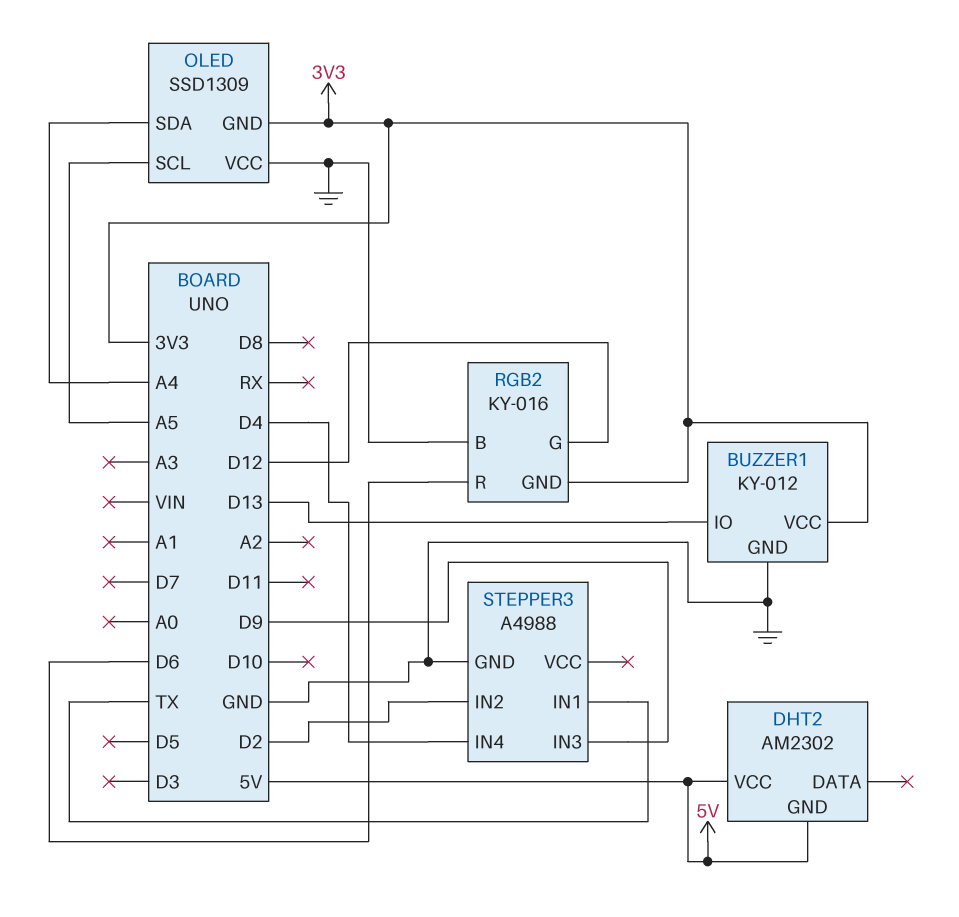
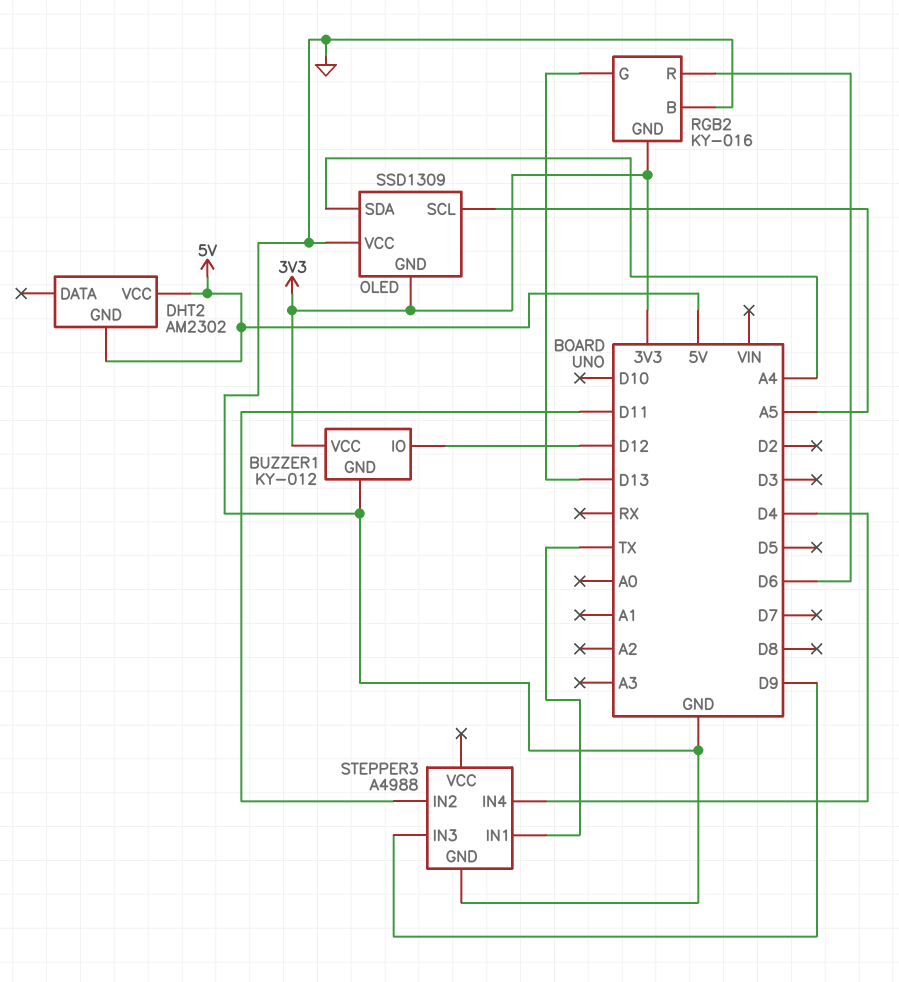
BUZZER1 pin IO: D13 -> D12
RGB2 pin G: D12 -> D13
STEPPER3 pin IN2: D2 -> D11

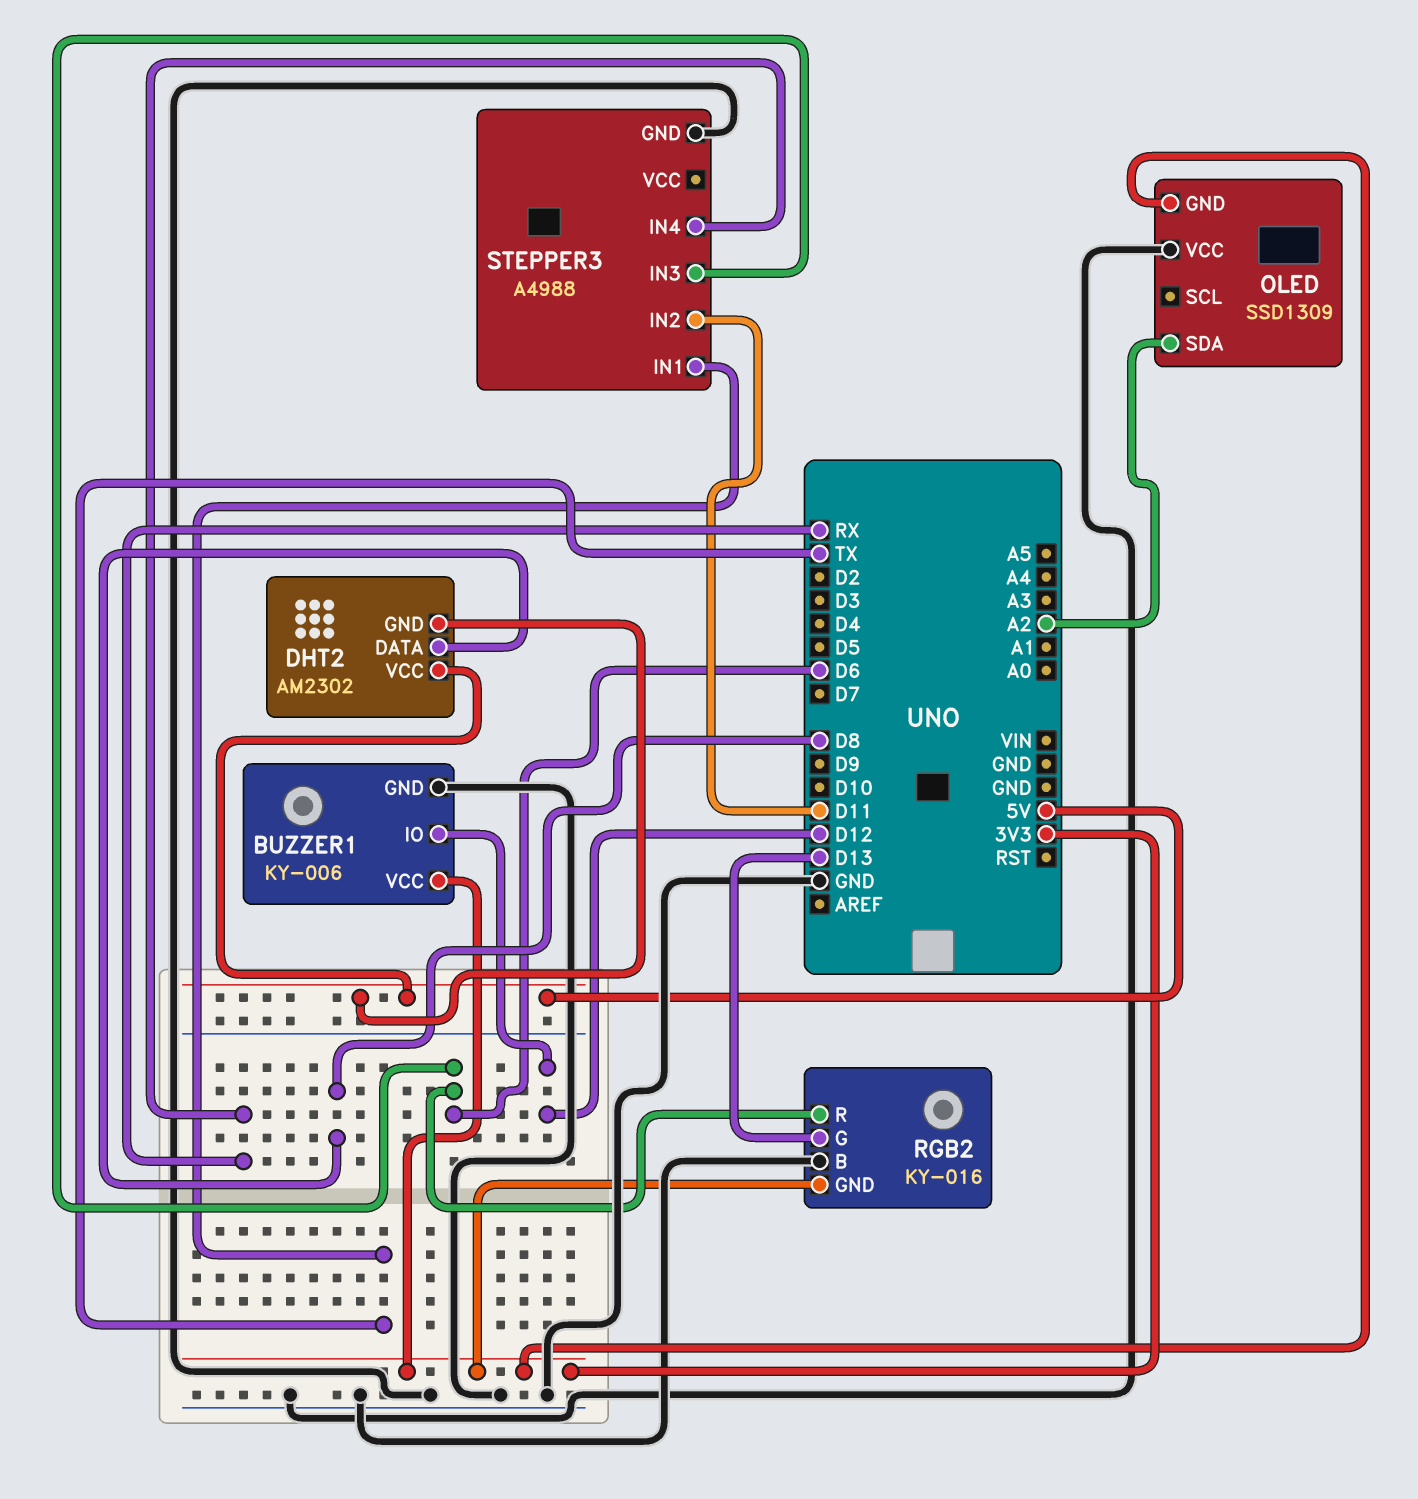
BUZZER1: KY-012 -> KY-006
DHT2 pin DATA: none -> D8
OLED pin SCL: A5 -> none
OLED pin SDA: A4 -> A2
STEPPER3 pin IN3: D9 -> D6
STEPPER3 pin IN4: D4 -> RX

